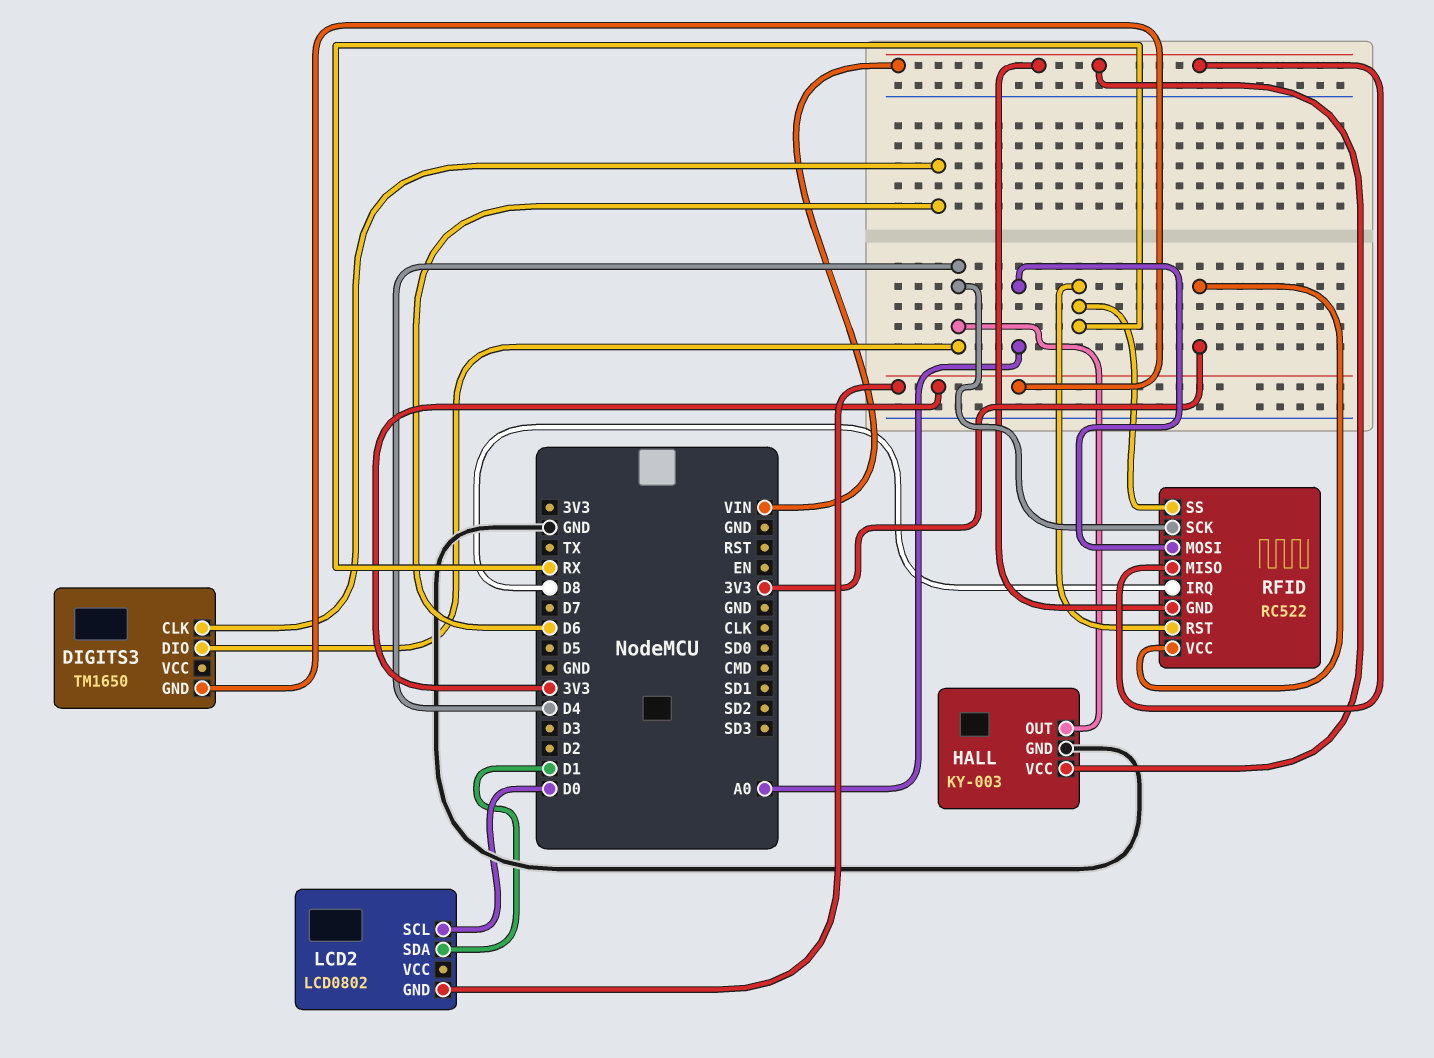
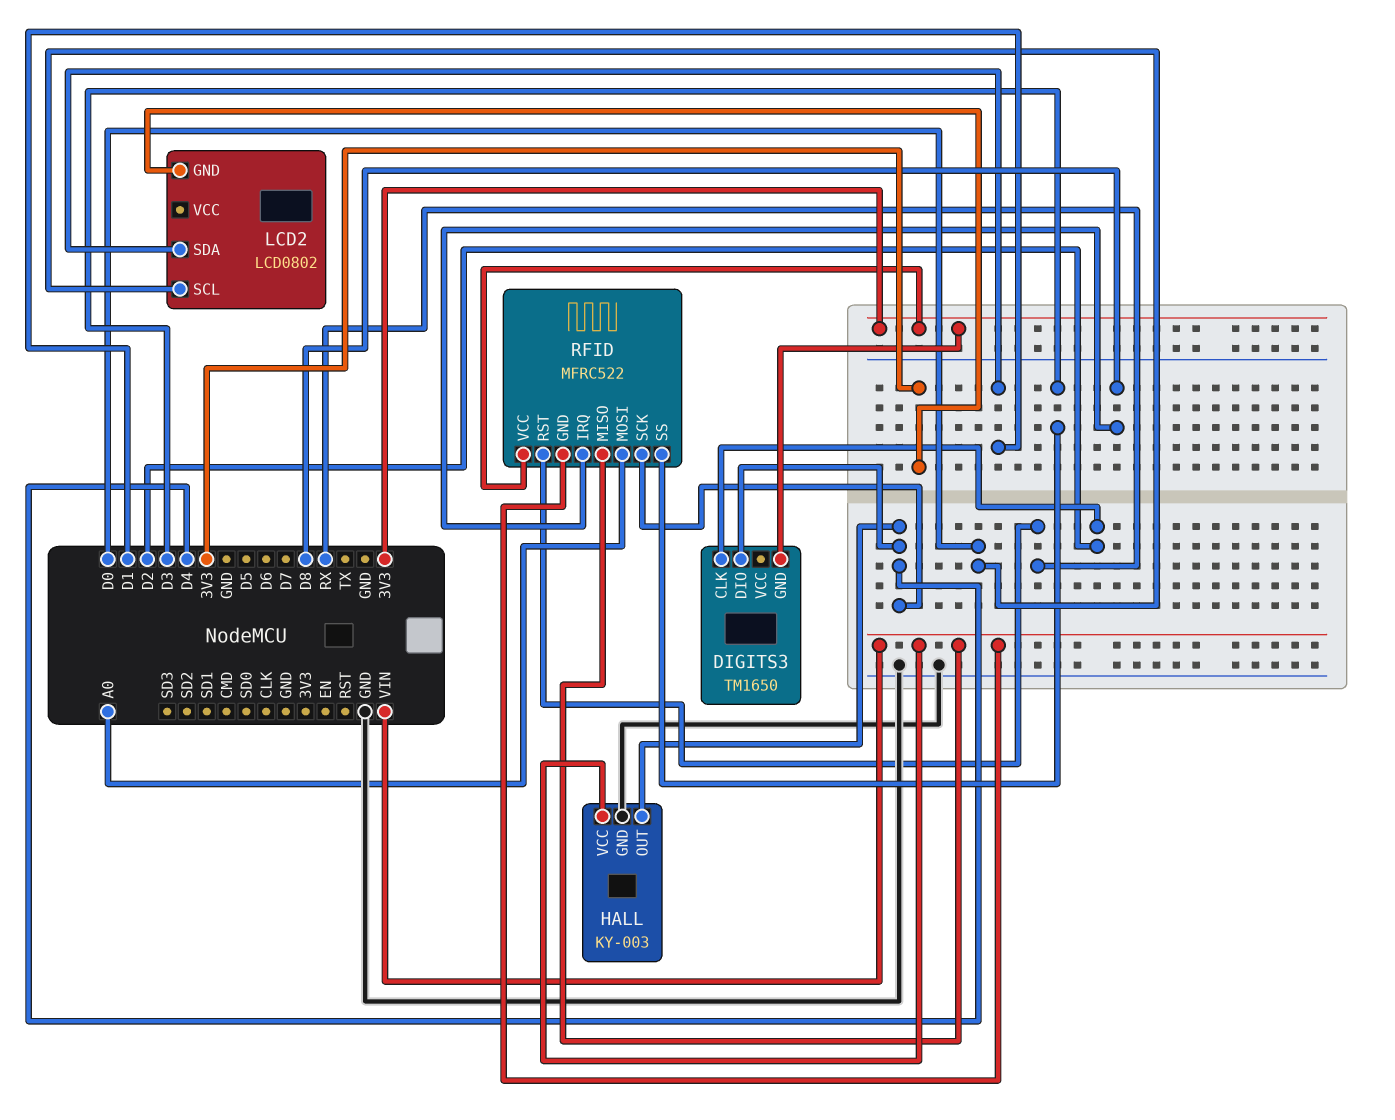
DIGITS3 pin CLK: D6 -> D2
RFID: RC522 -> MFRC522
RFID pin SS: RX -> D3

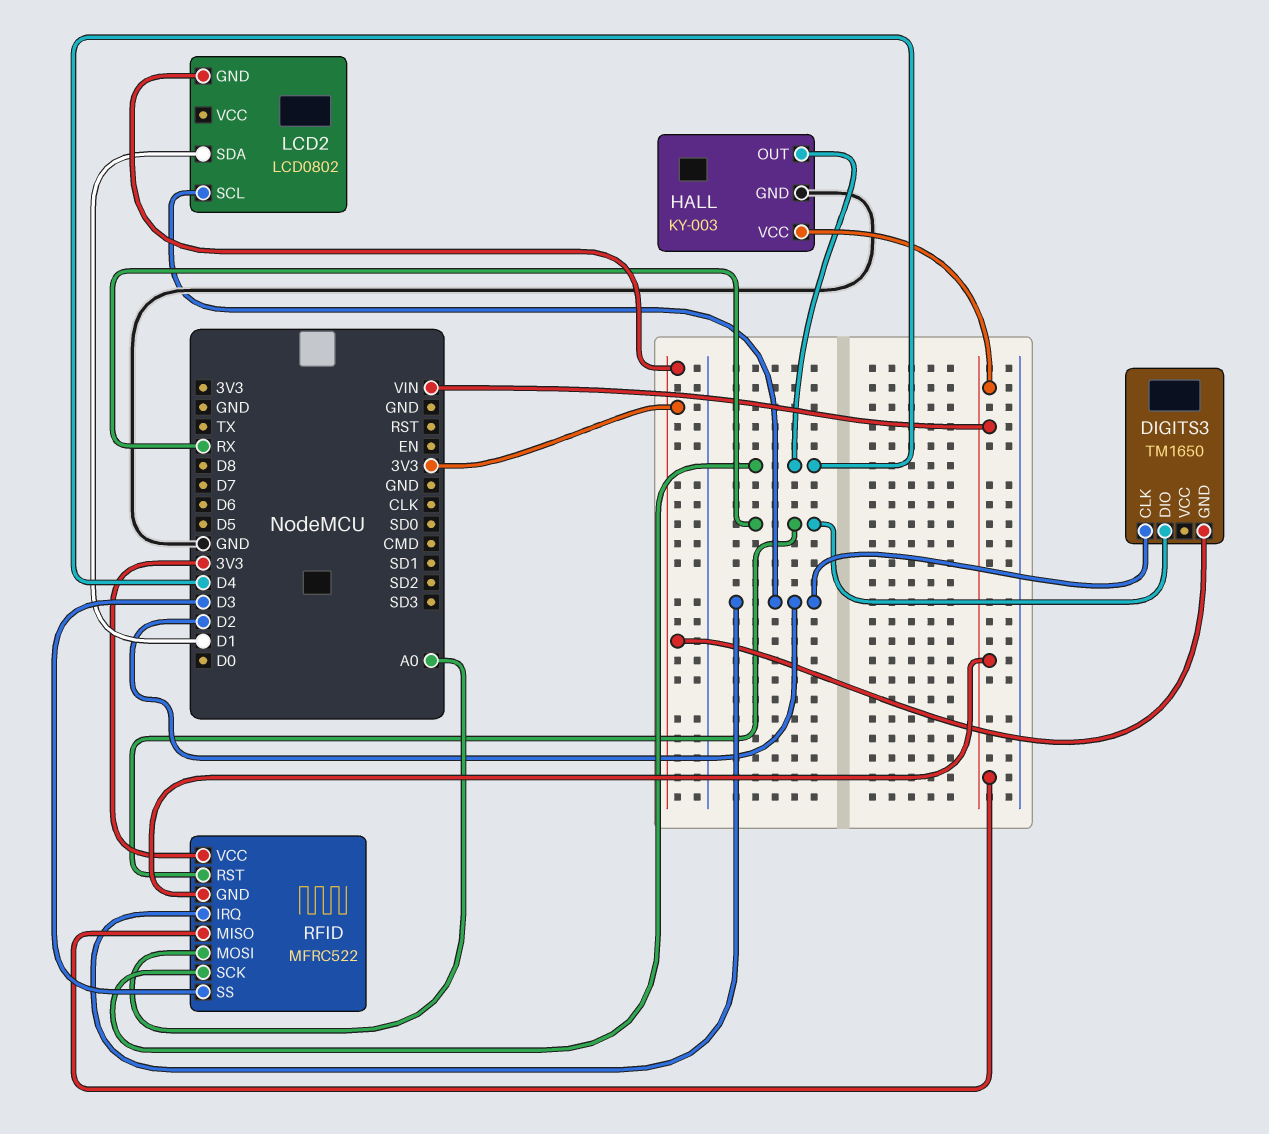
DIGITS3 pin DIO: D4 -> RX
LCD2 pin SCL: D0 -> D2
RFID pin IRQ: D8 -> D2

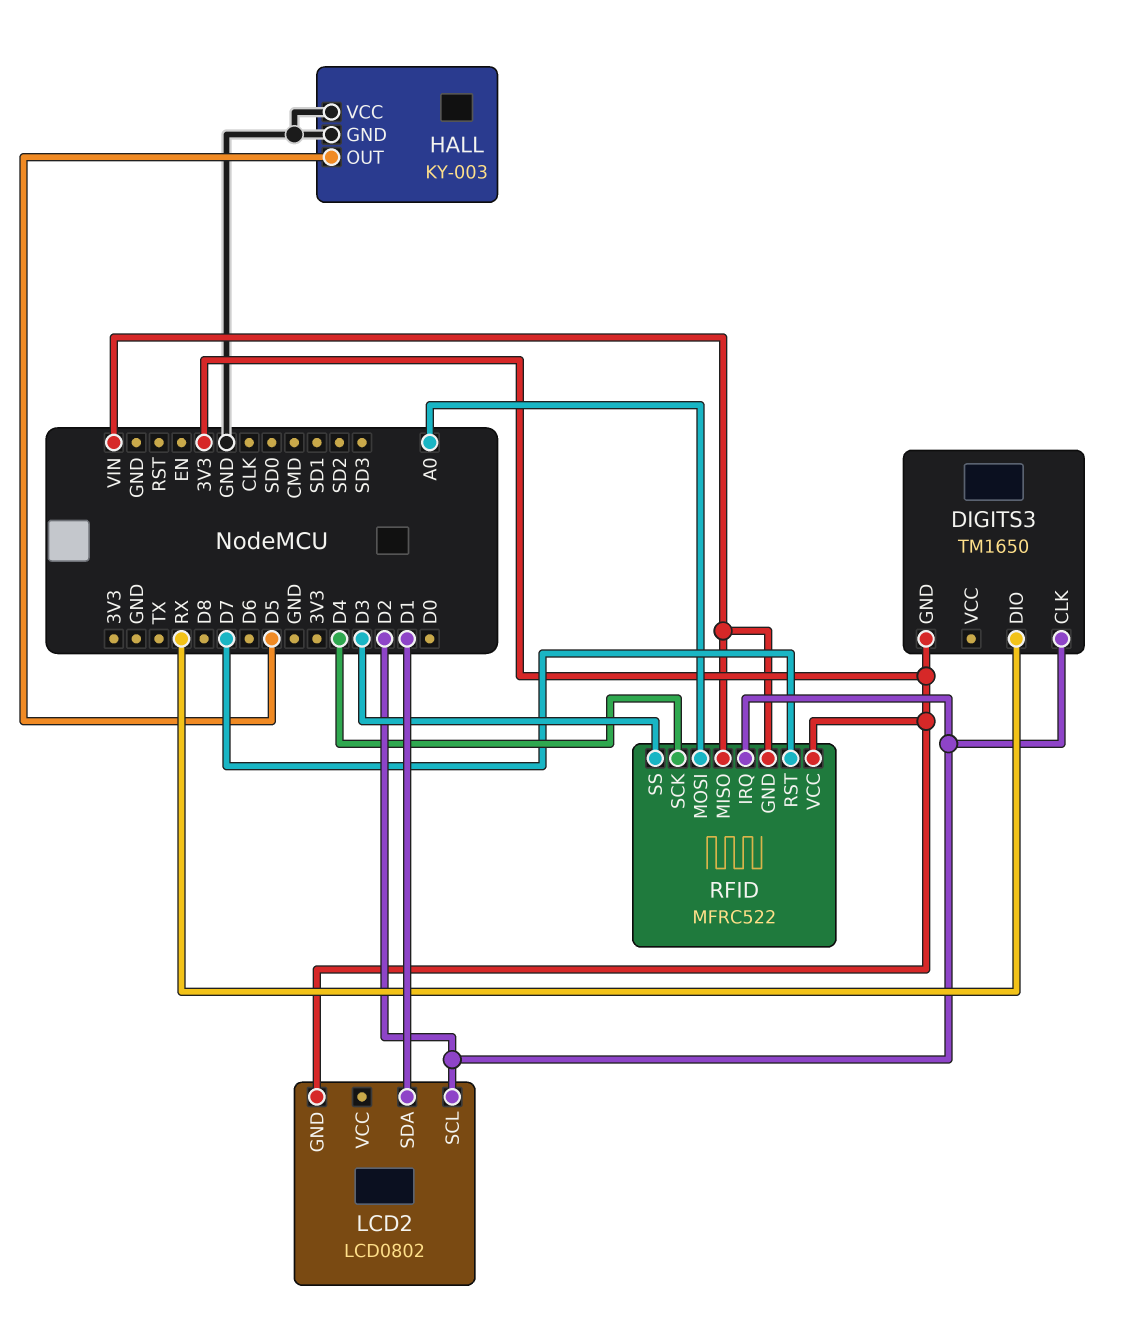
HALL pin OUT: D4 -> D5
HALL pin VCC: VIN -> GND
RFID pin RST: RX -> D7

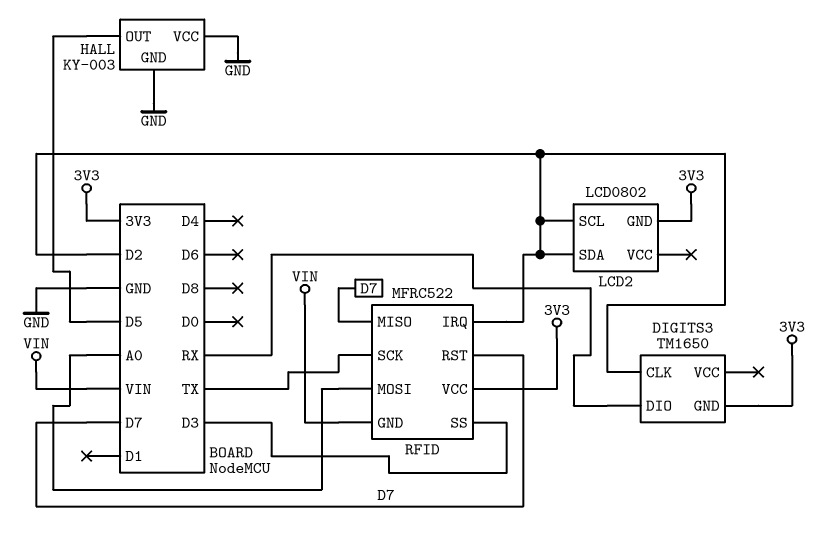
LCD2 pin SDA: D1 -> D2
RFID pin MISO: VIN -> D7
RFID pin SCK: D4 -> TX

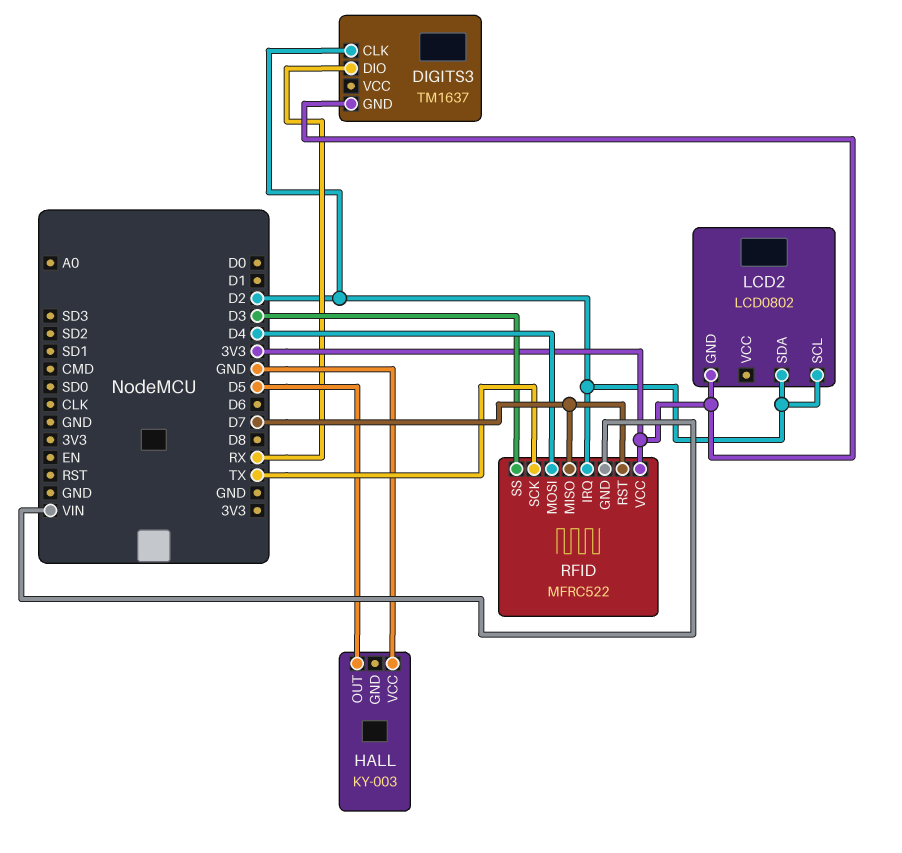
DIGITS3: TM1650 -> TM1637
HALL pin GND: GND -> none
RFID pin MOSI: A0 -> D4

